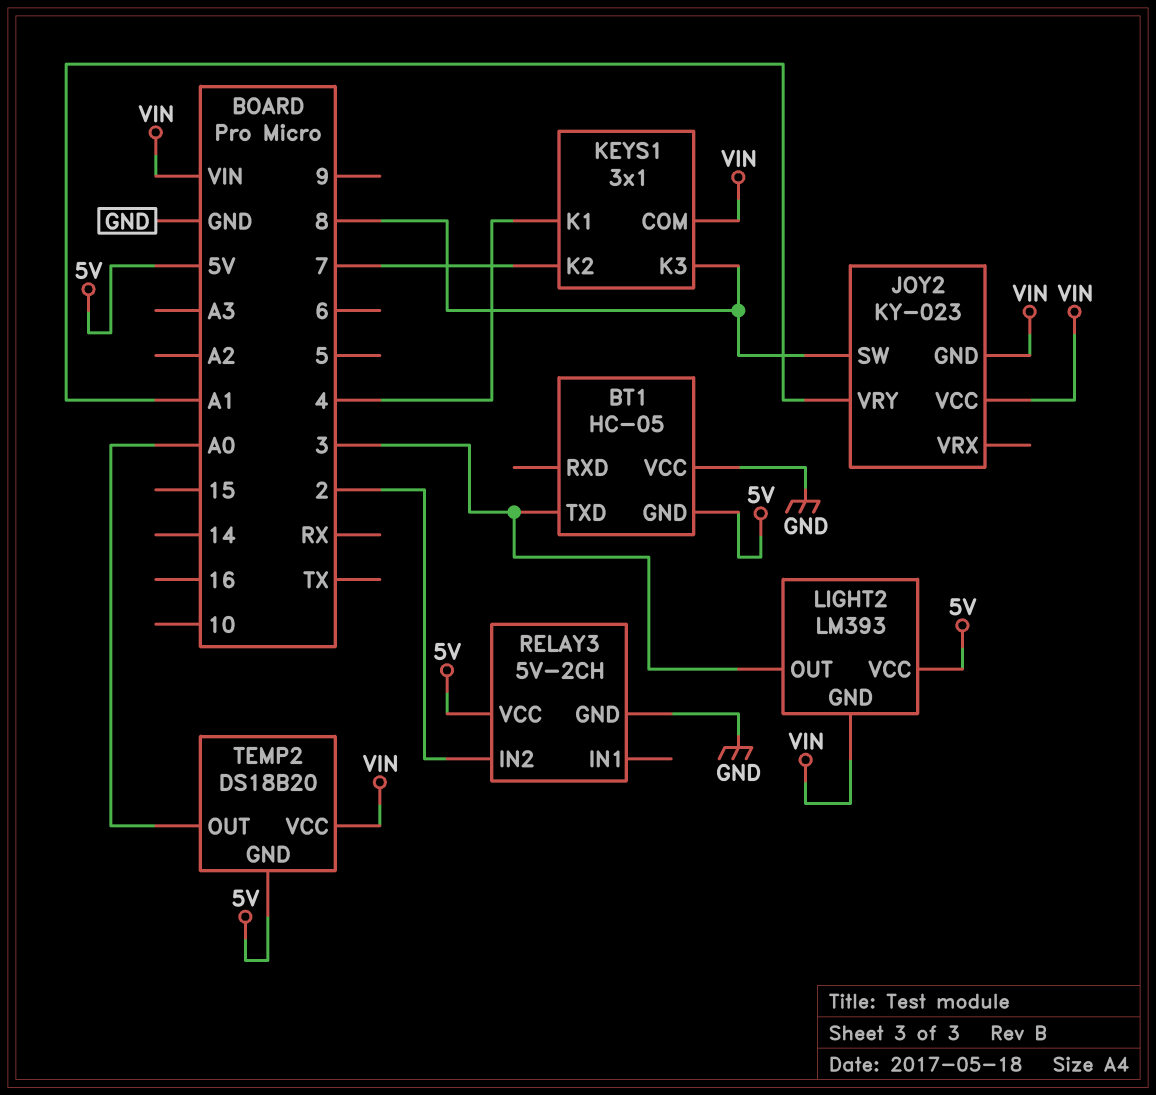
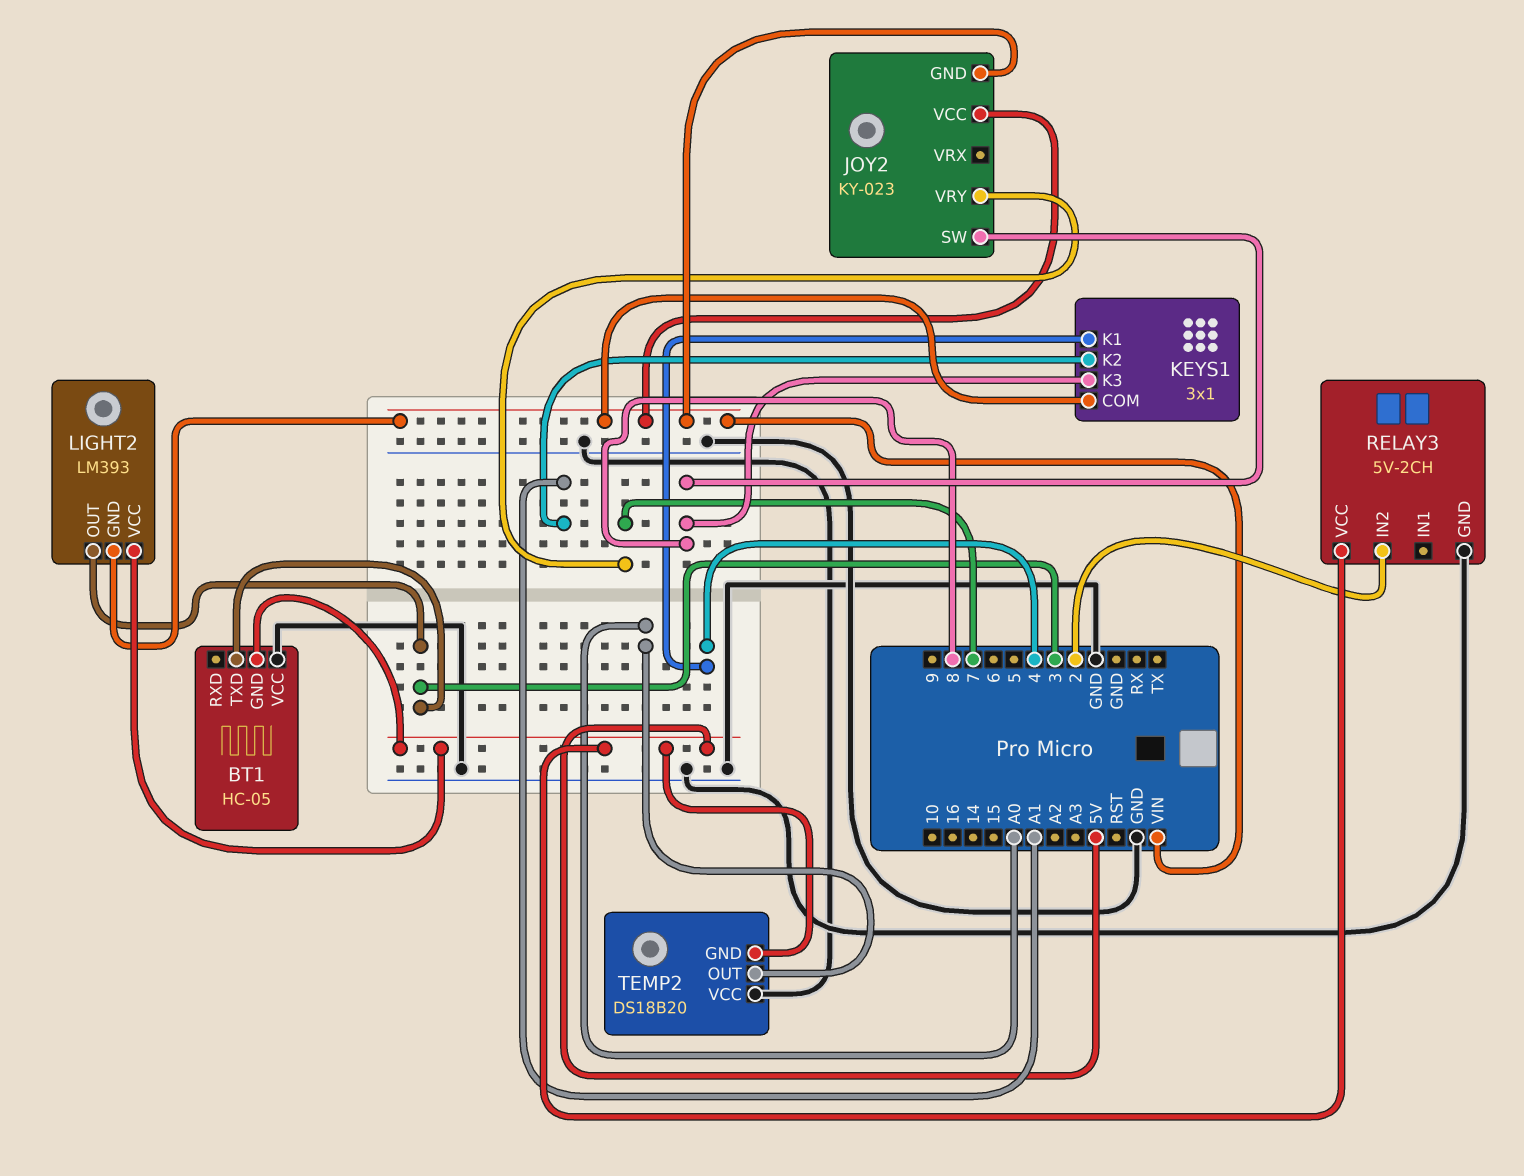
JOY2 pin VRY: A1 -> 7
KEYS1 pin K2: 7 -> A1
TEMP2 pin VCC: VIN -> GND

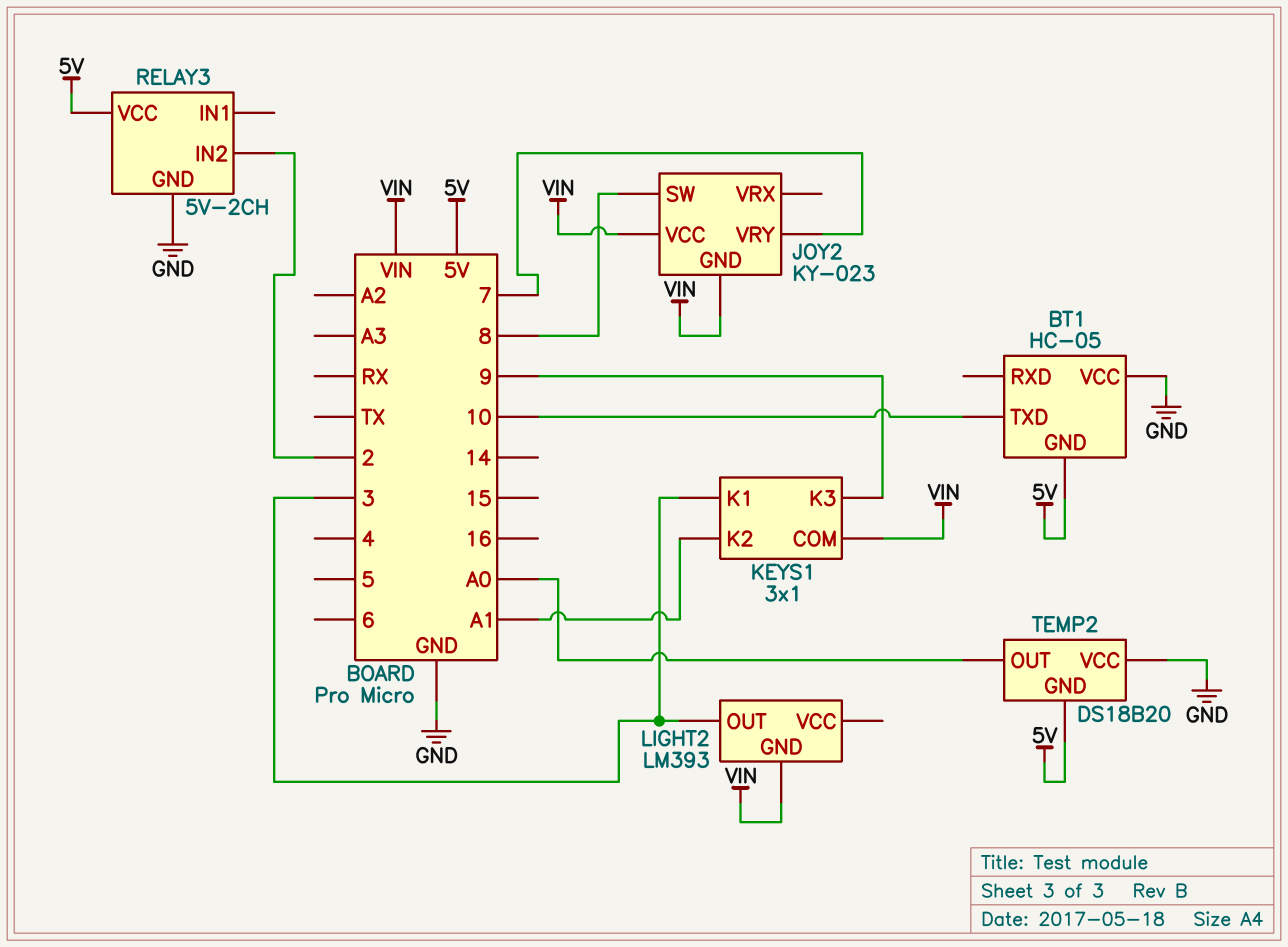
BT1 pin TXD: 3 -> 10
KEYS1 pin K1: 4 -> 3
KEYS1 pin K3: 8 -> 9
LIGHT2 pin VCC: 5V -> none

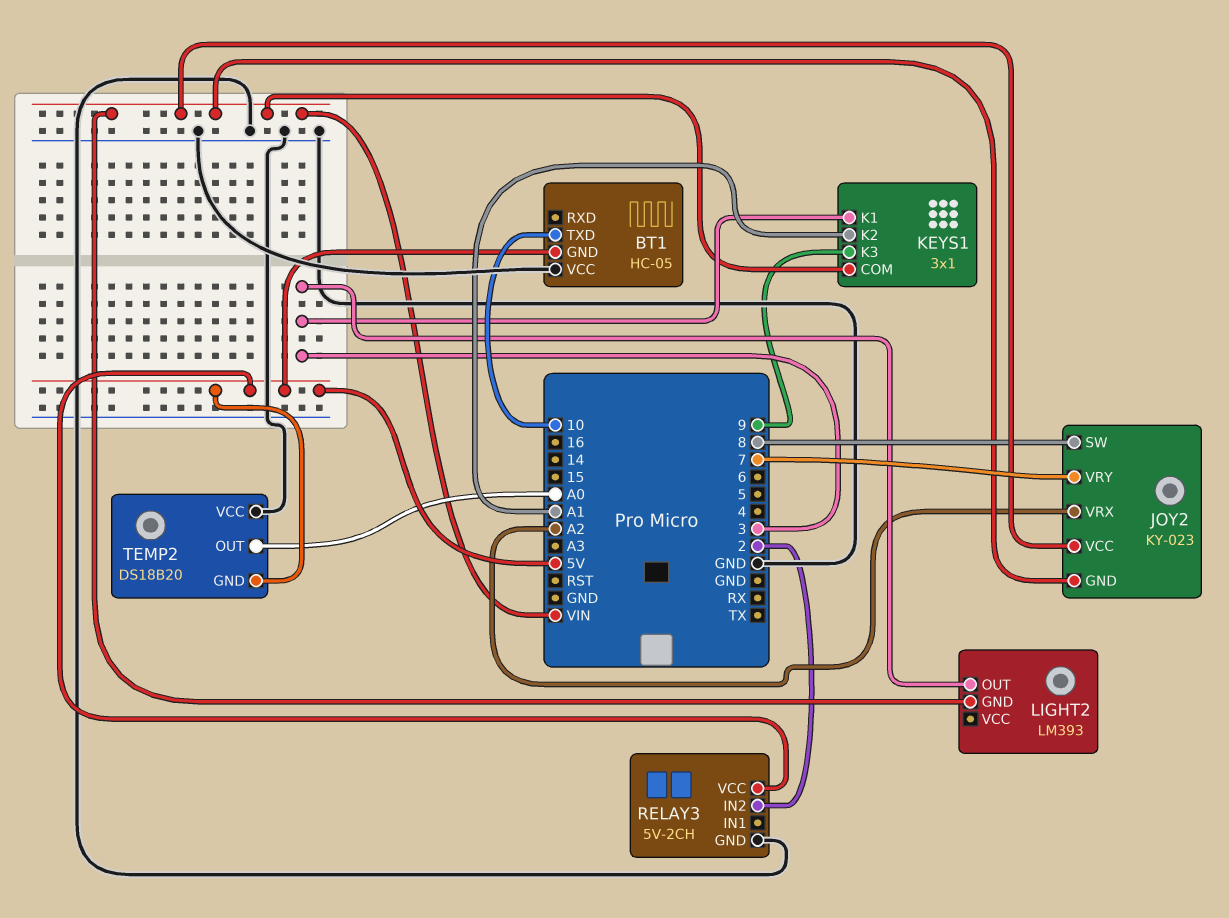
JOY2 pin VRX: none -> A2

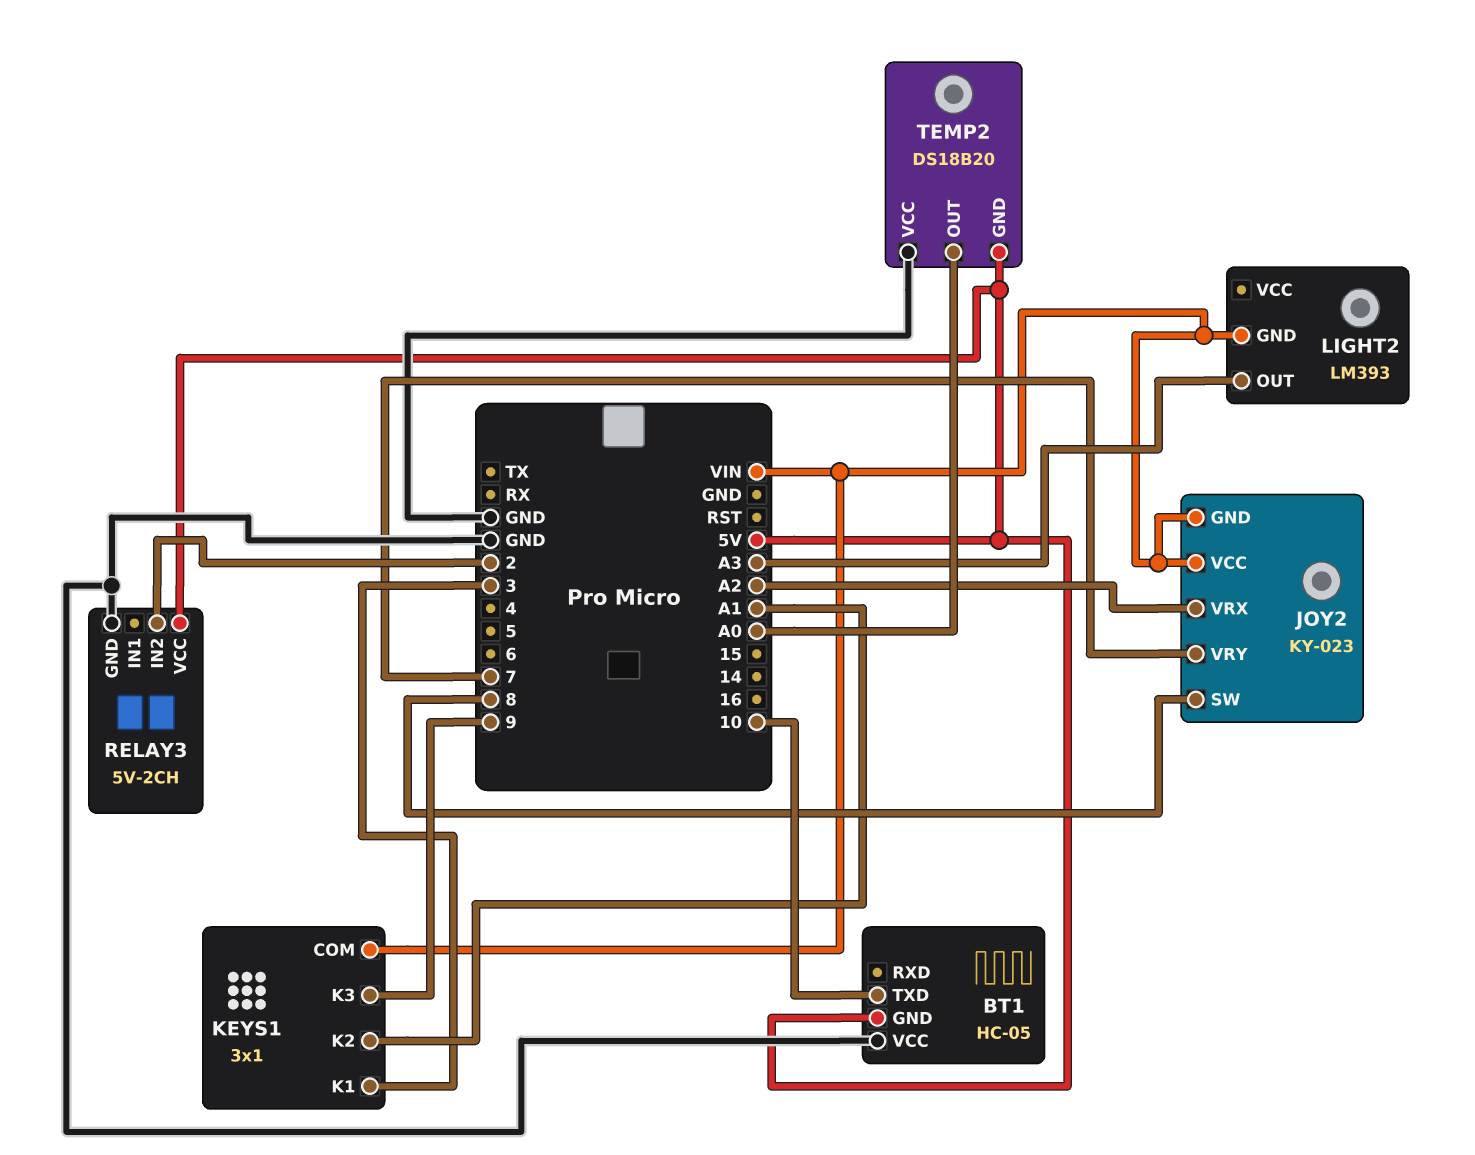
LIGHT2 pin OUT: 3 -> A3

